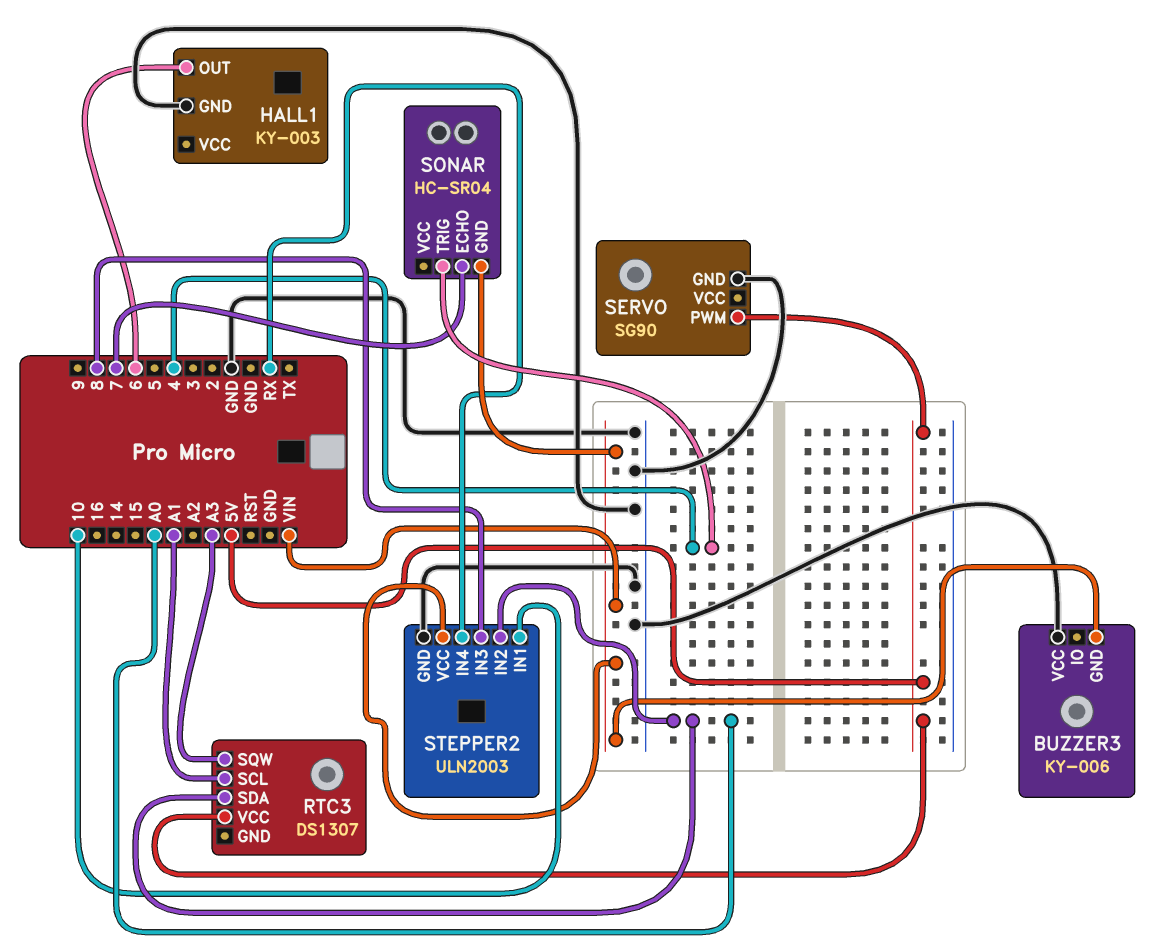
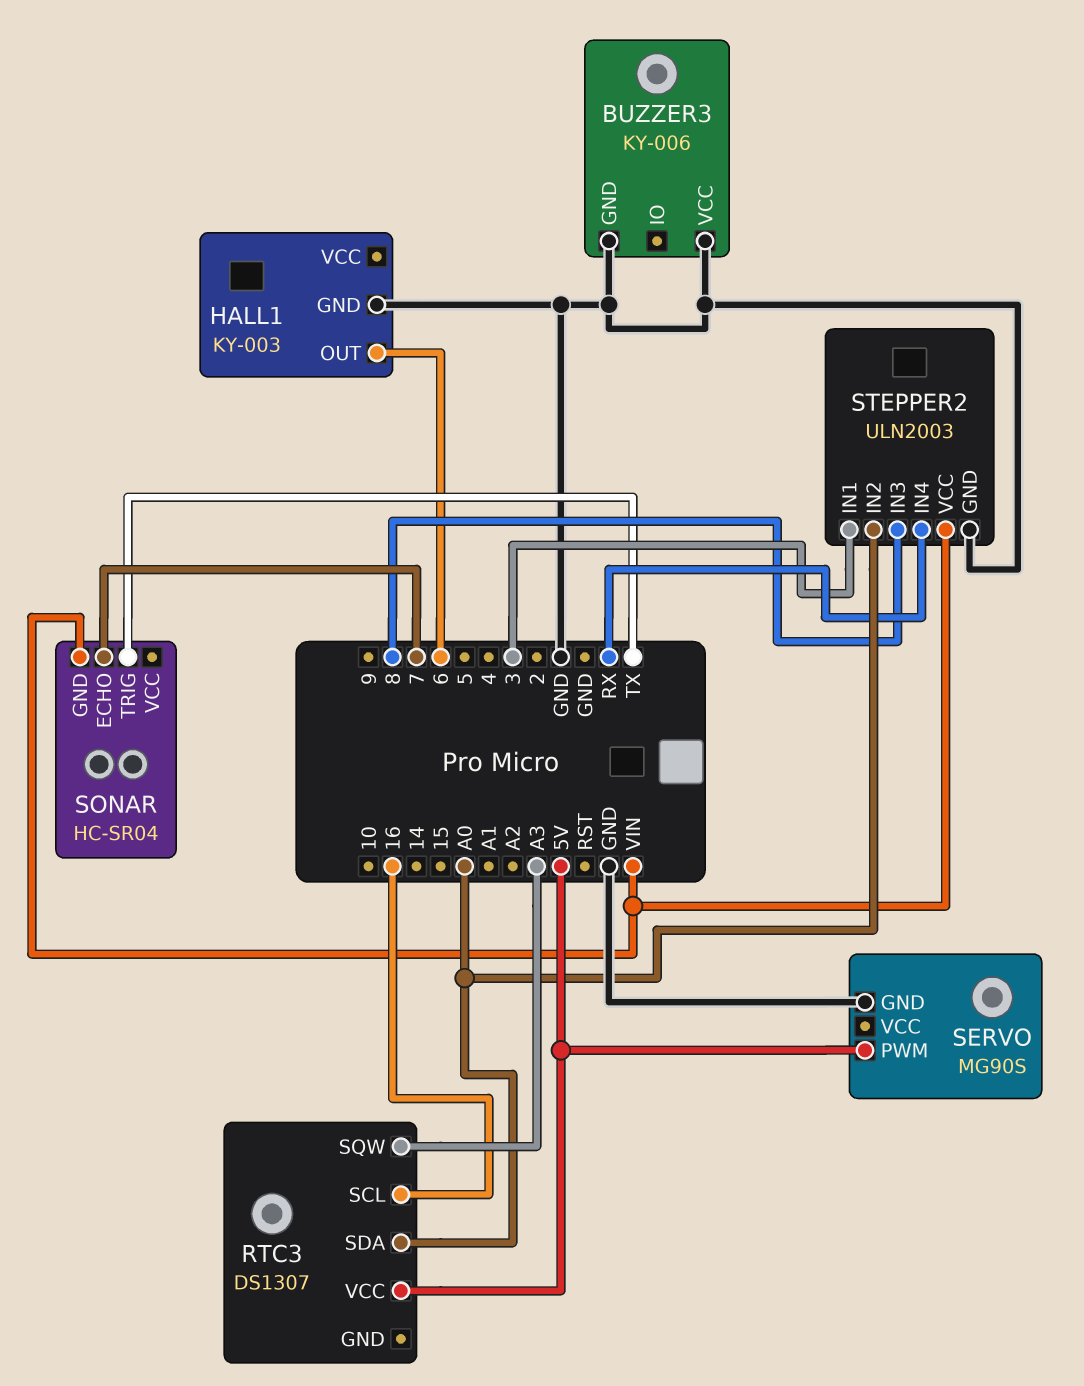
BUZZER3 pin GND: VIN -> GND
RTC3 pin SCL: A1 -> 16
SERVO: SG90 -> MG90S
SONAR pin TRIG: 4 -> TX
STEPPER2 pin IN1: 10 -> 3

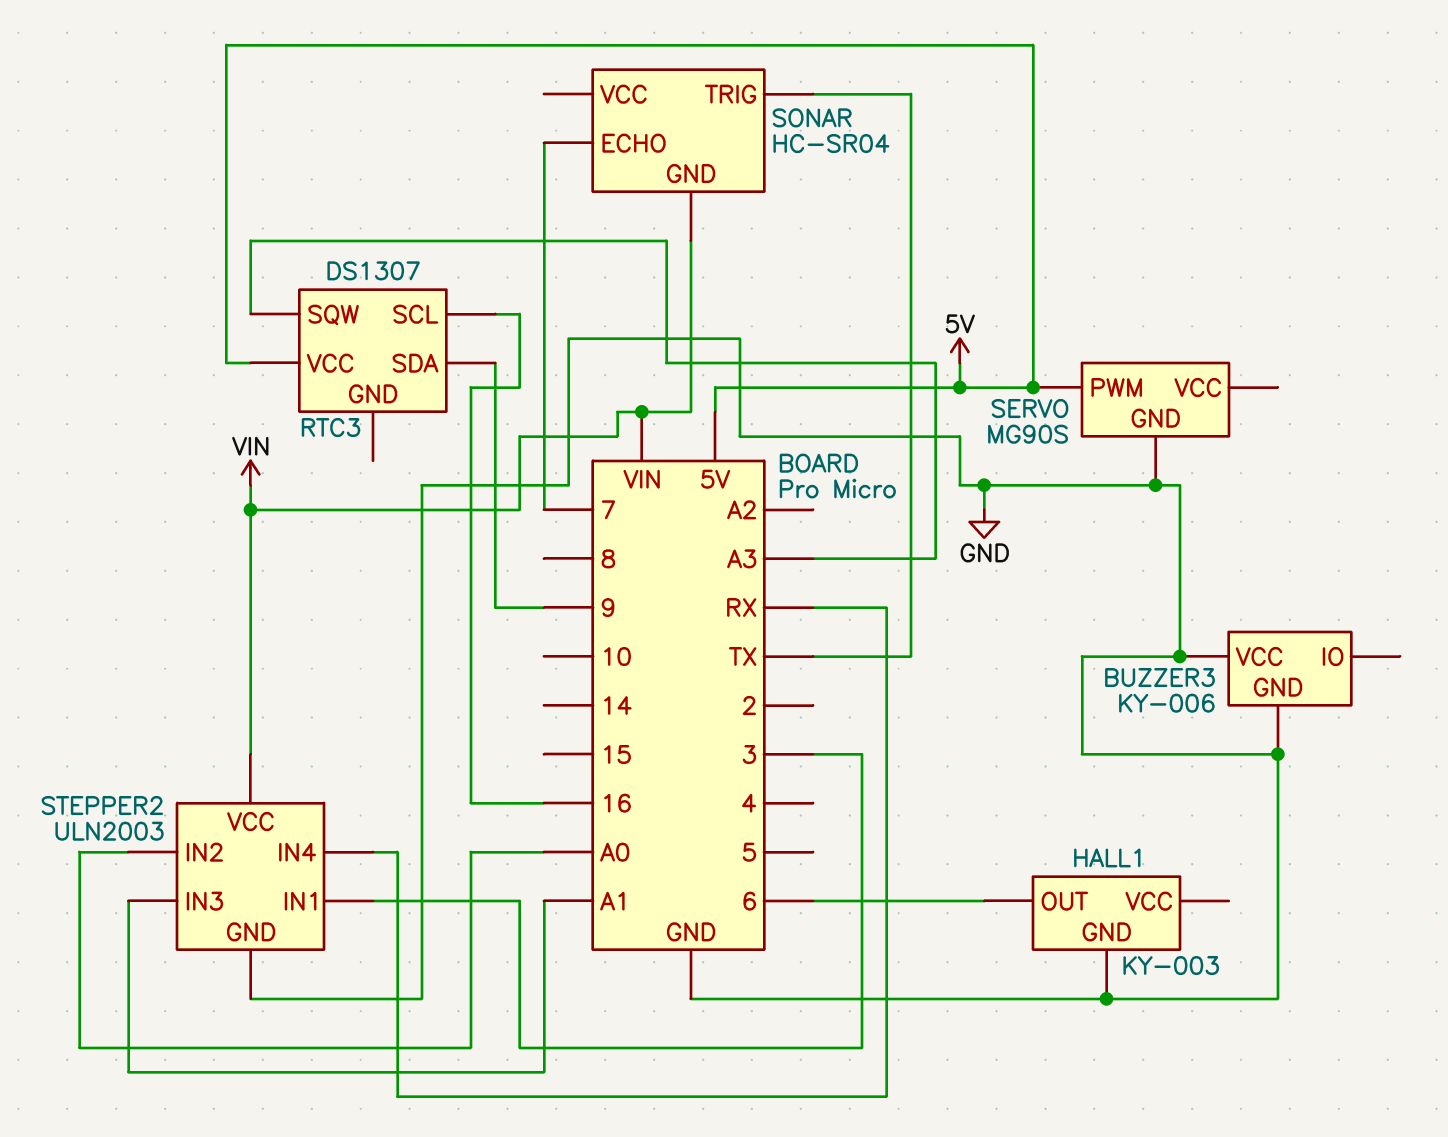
RTC3 pin SDA: A0 -> 9
STEPPER2 pin IN3: 8 -> A1

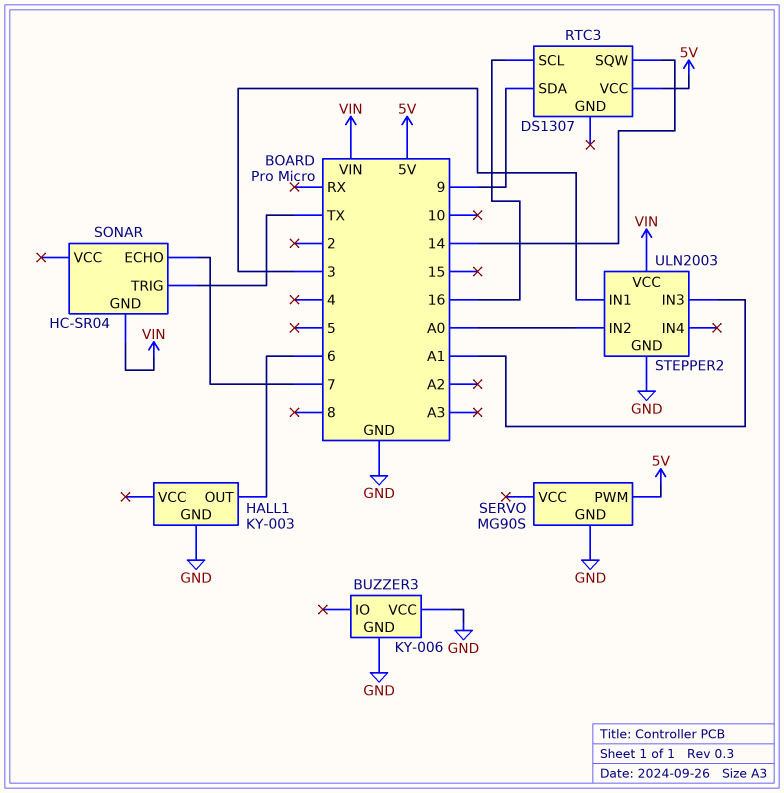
RTC3 pin SQW: A3 -> 14
STEPPER2 pin IN4: RX -> none

